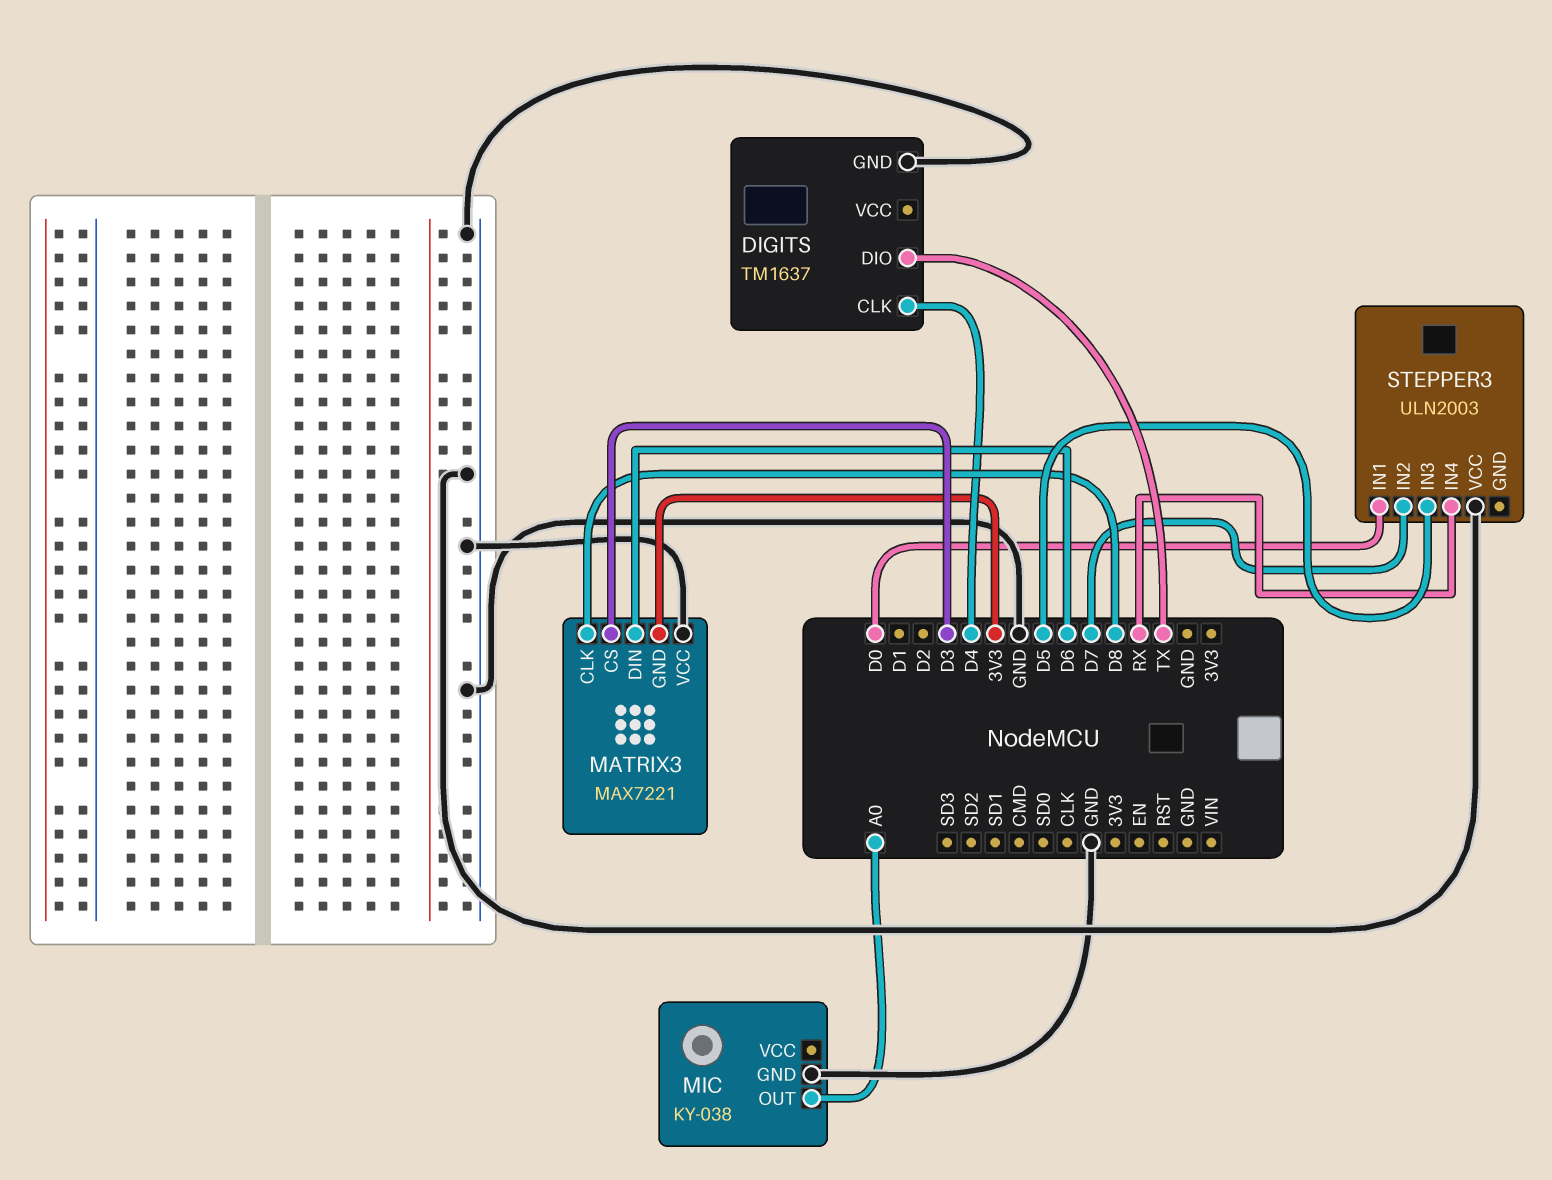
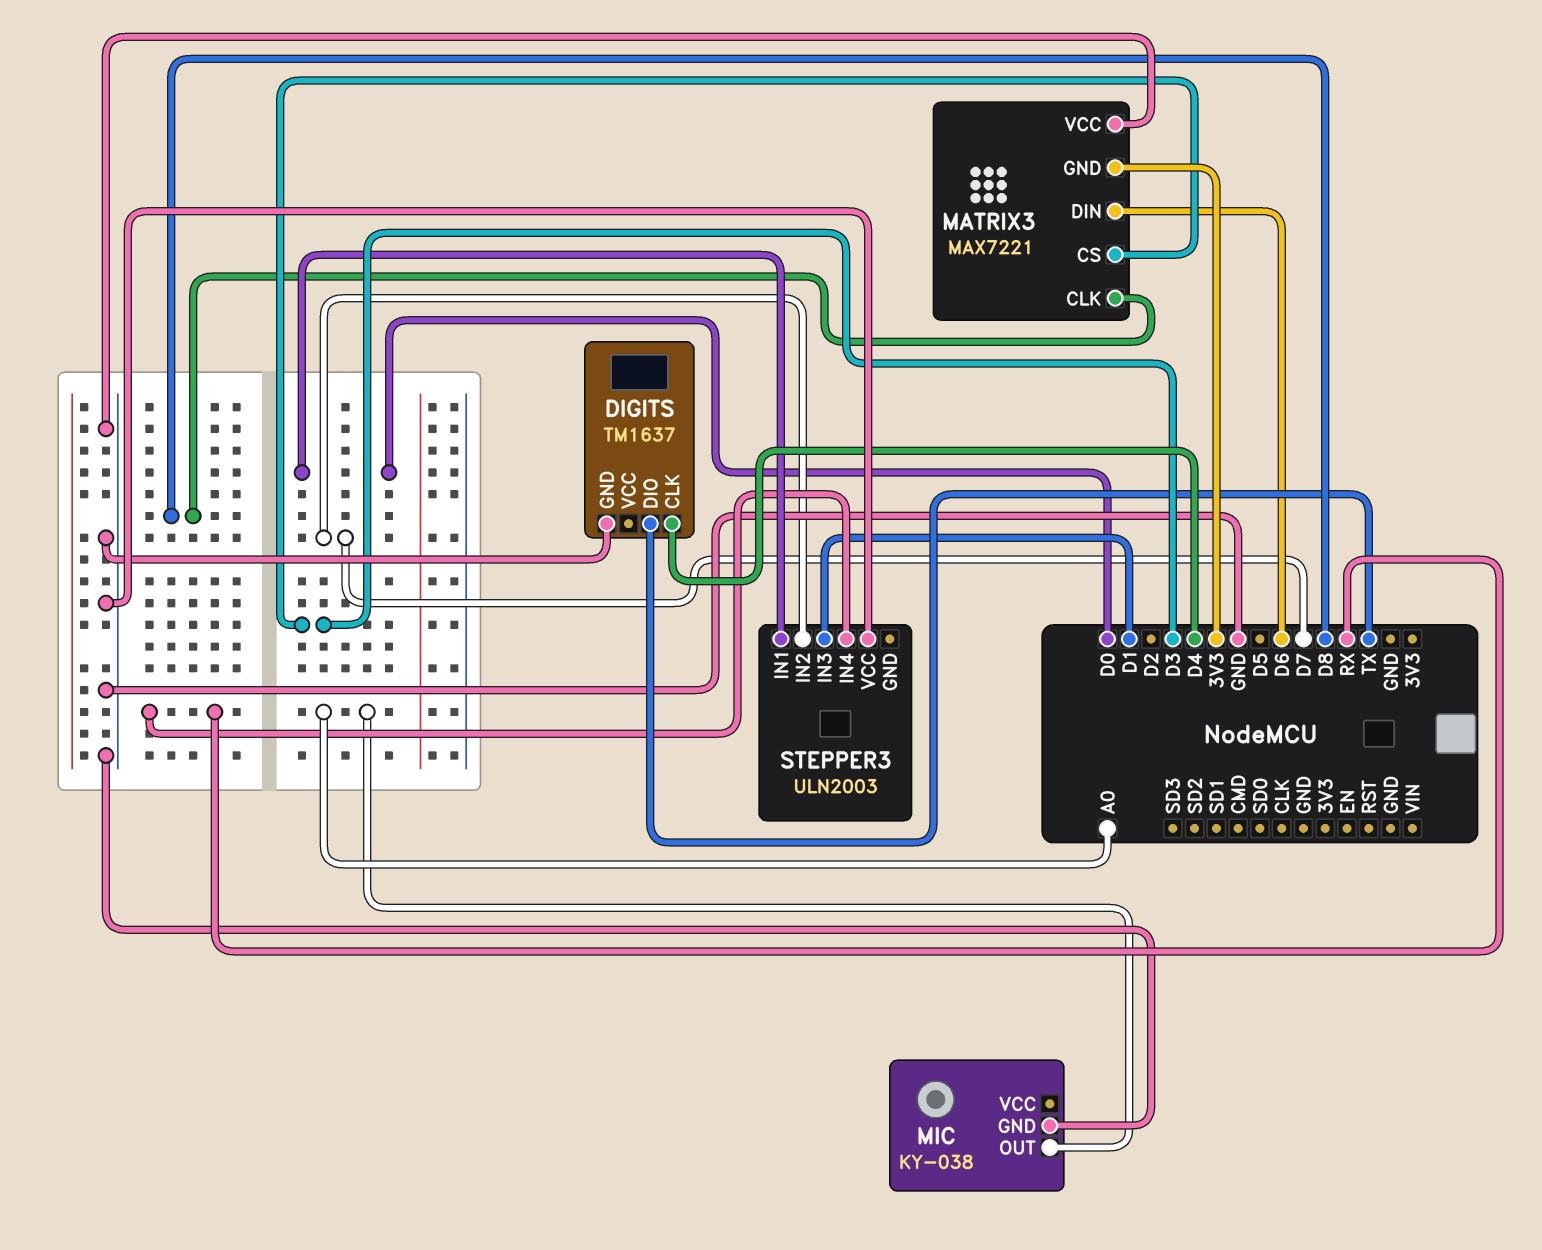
STEPPER3 pin IN3: D5 -> D1

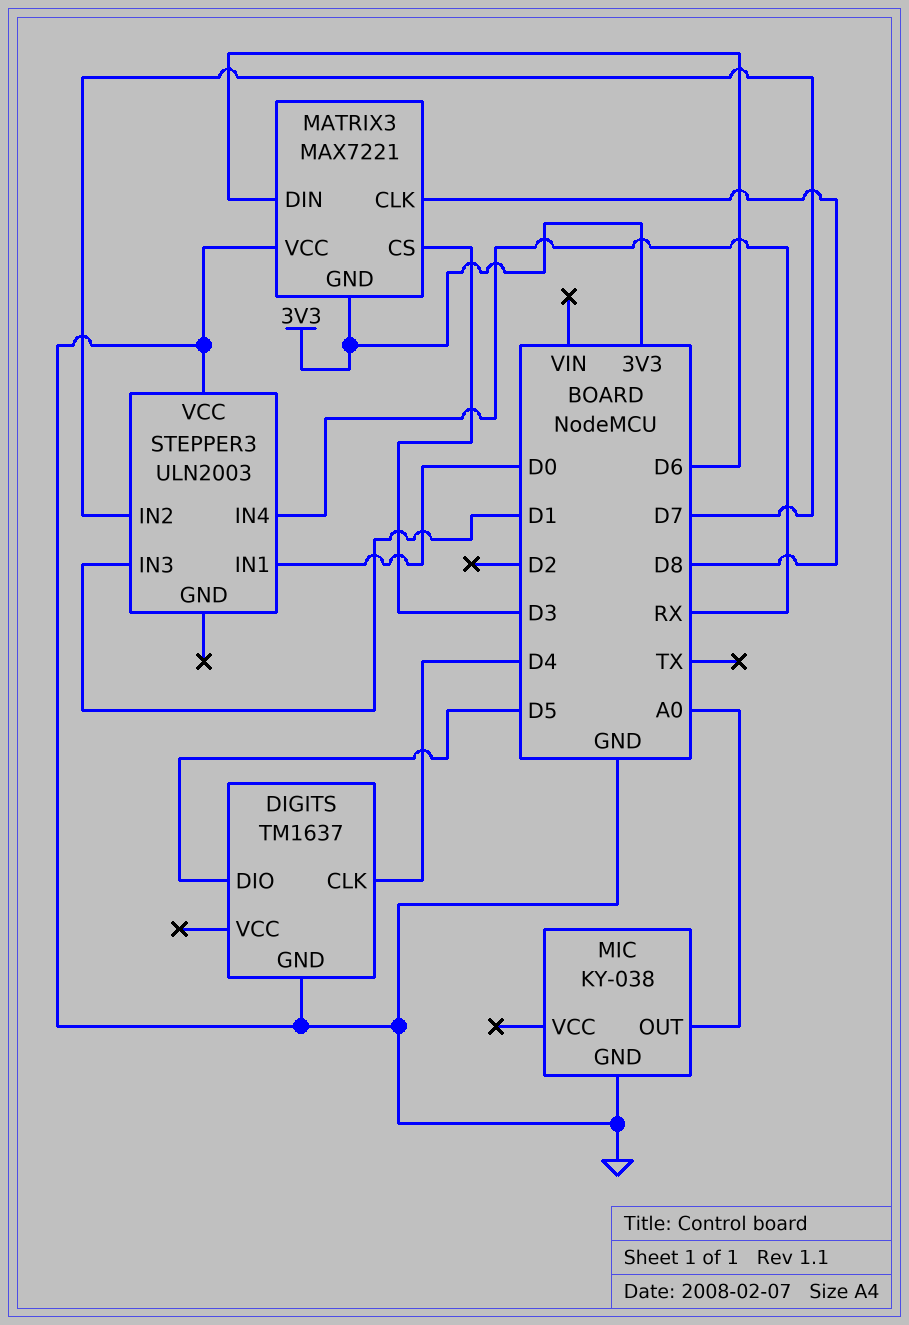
DIGITS pin DIO: TX -> D5

